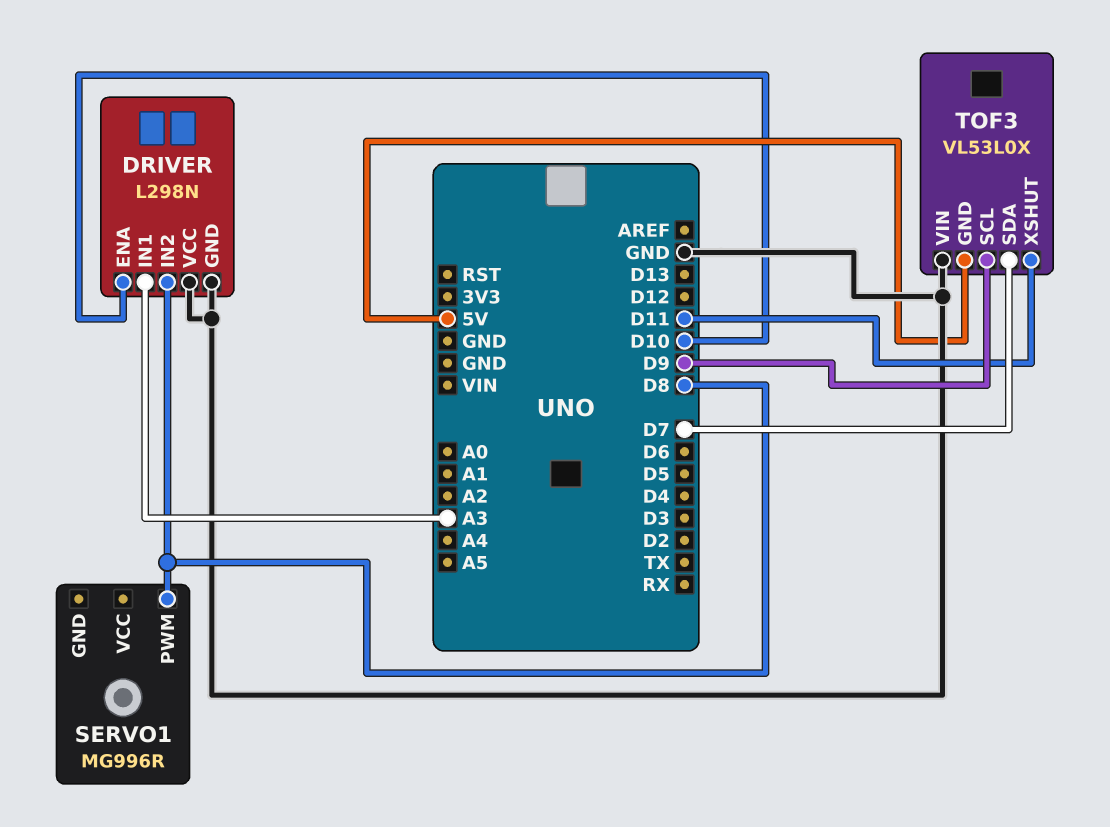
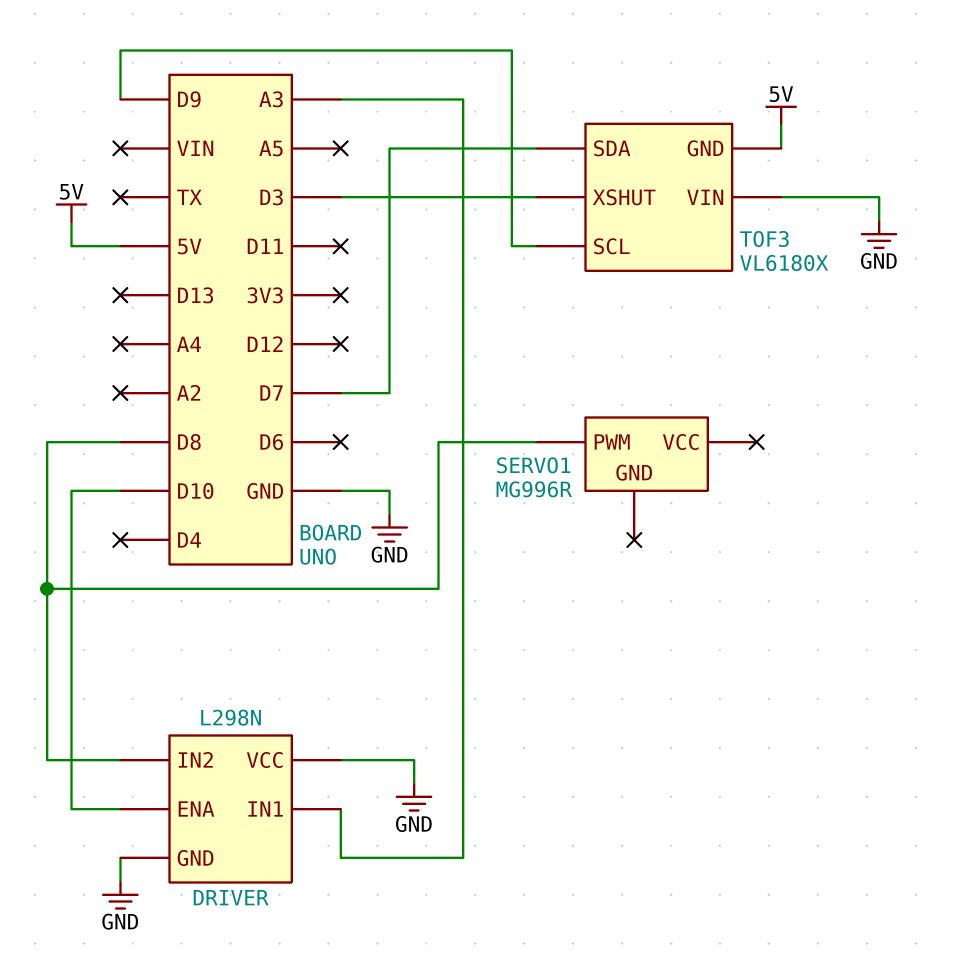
TOF3: VL53L0X -> VL6180X
TOF3 pin XSHUT: D11 -> D3

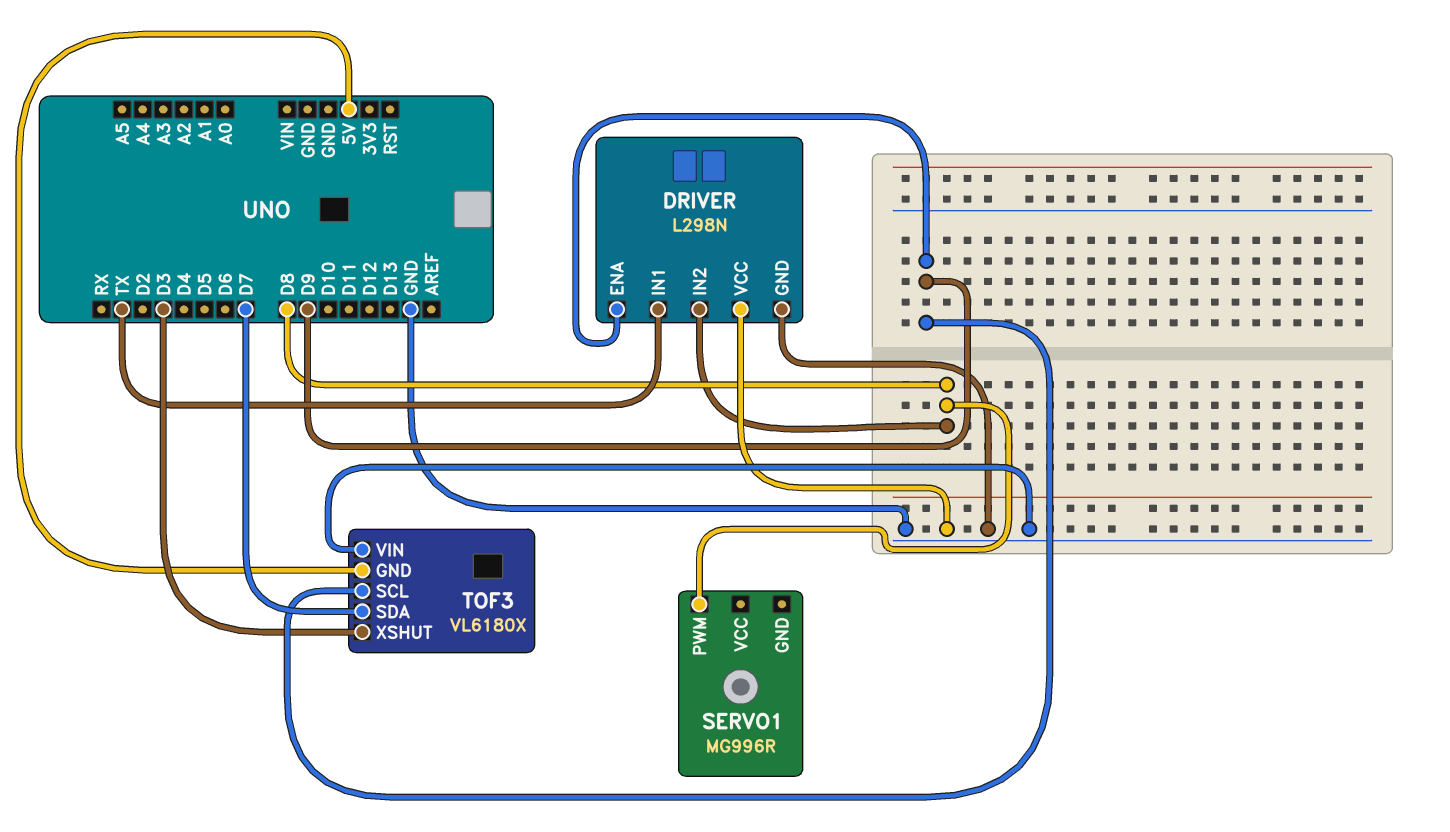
DRIVER pin ENA: D10 -> D9
DRIVER pin IN1: A3 -> TX

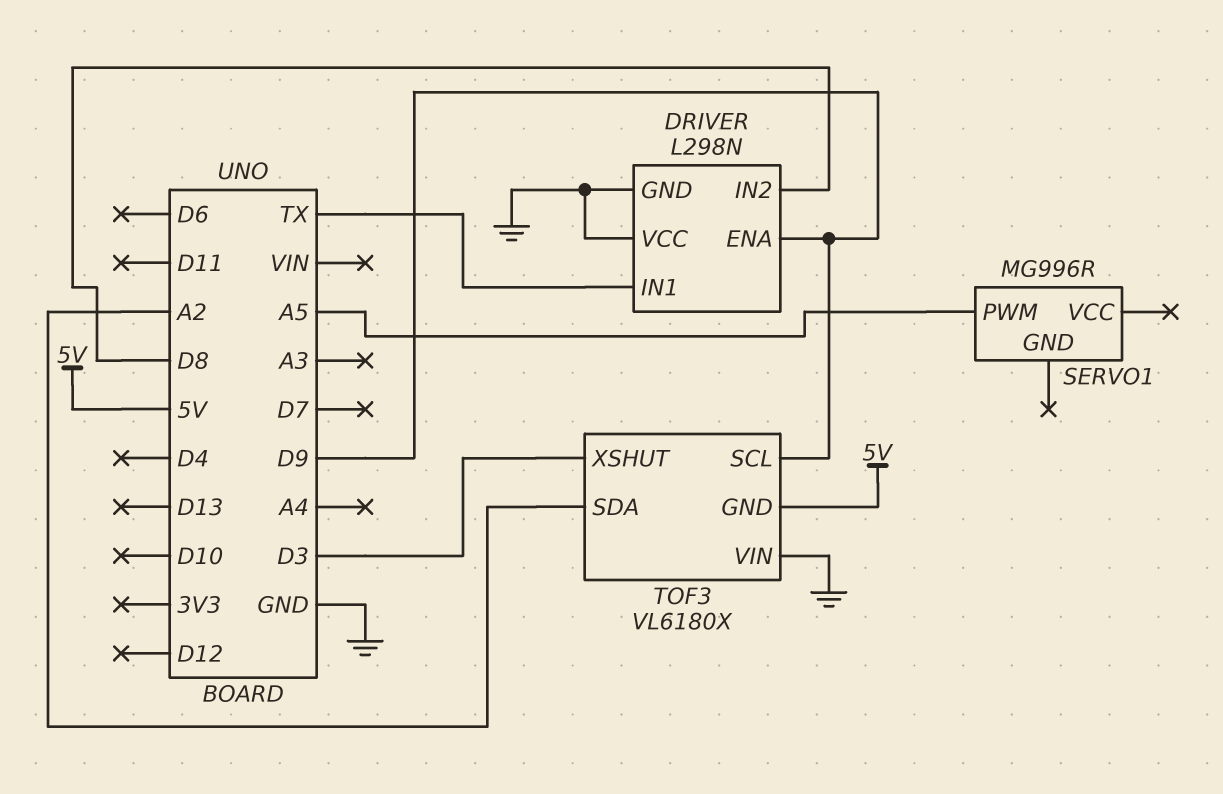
SERVO1 pin PWM: D8 -> A5
TOF3 pin SDA: D7 -> A2

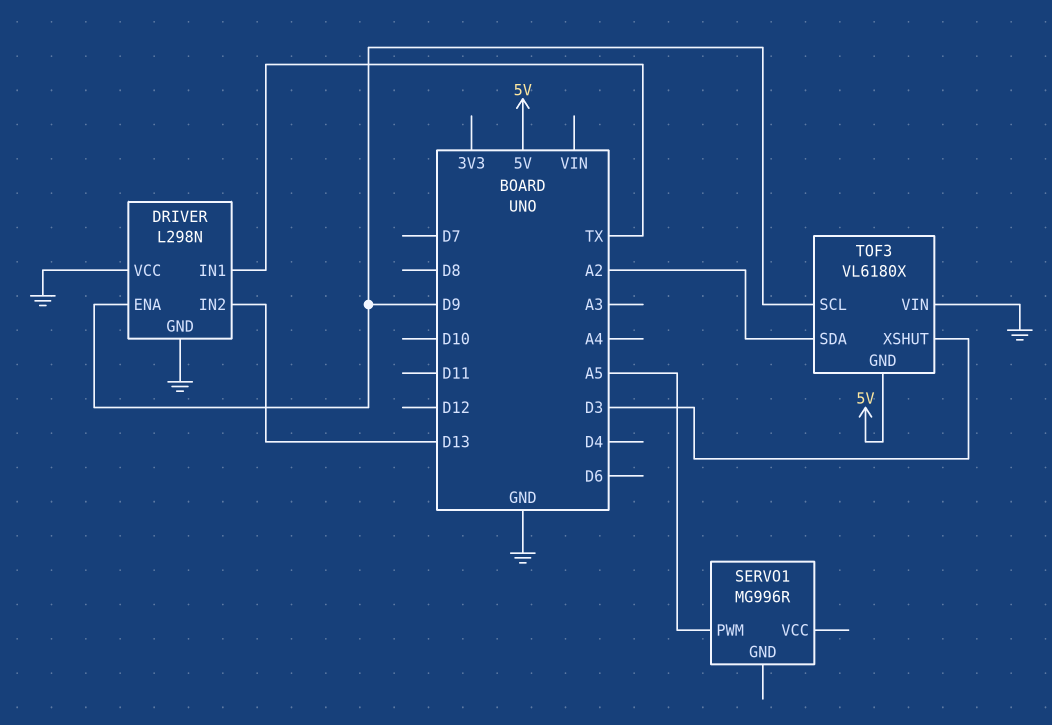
DRIVER pin IN2: D8 -> D13

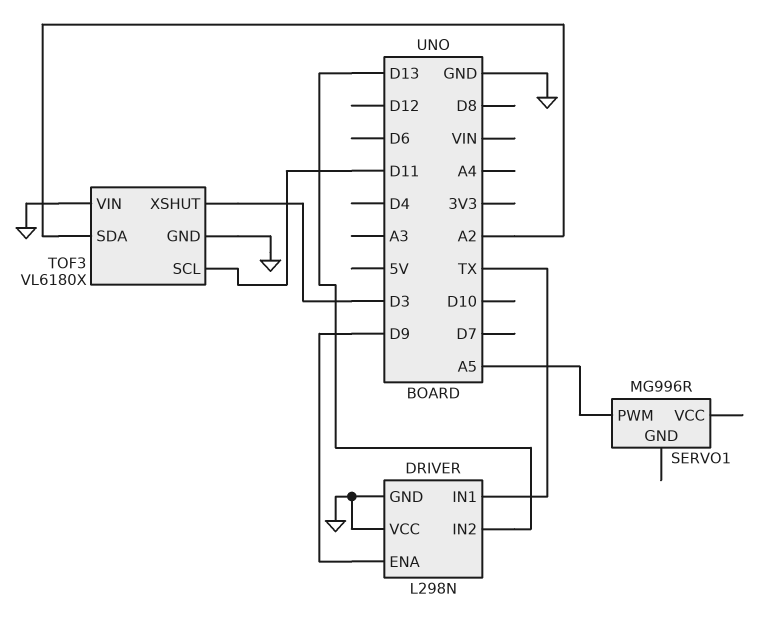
TOF3 pin GND: 5V -> GND
TOF3 pin SCL: D9 -> D11

